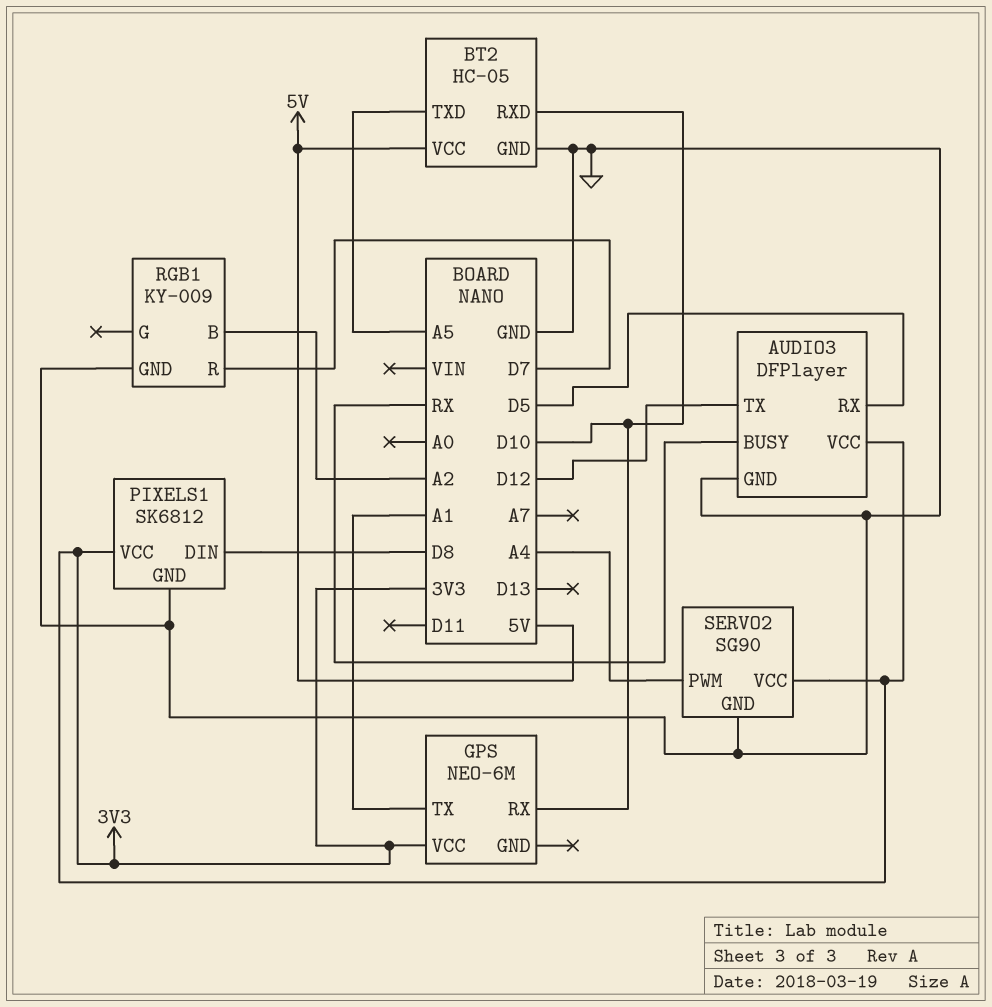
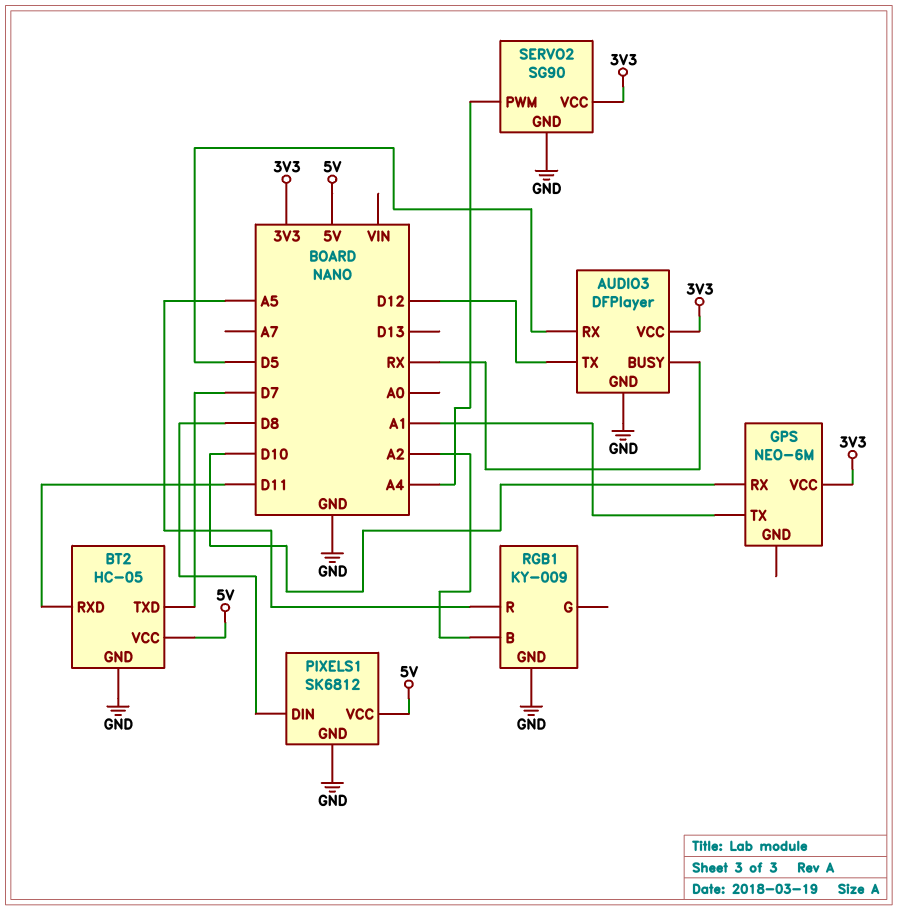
BT2 pin RXD: D10 -> D11
BT2 pin TXD: A5 -> D7
PIXELS1 pin VCC: 3V3 -> 5V
RGB1 pin R: D7 -> A5

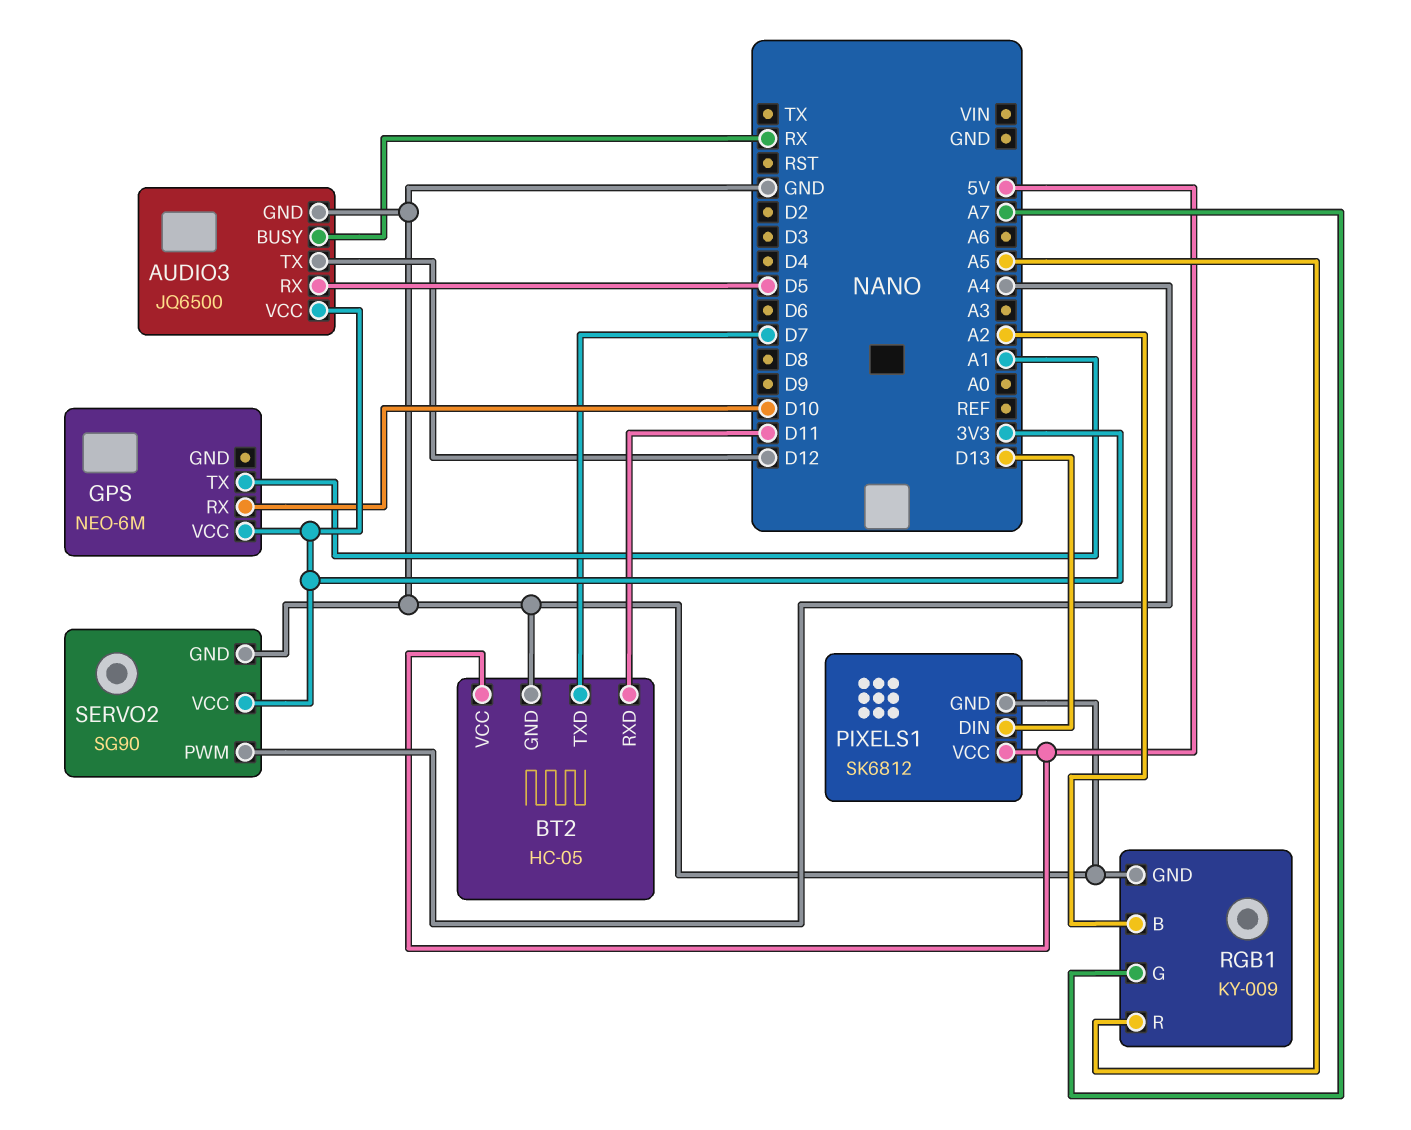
AUDIO3: DFPlayer -> JQ6500
PIXELS1 pin DIN: D8 -> D13
RGB1 pin G: none -> A7

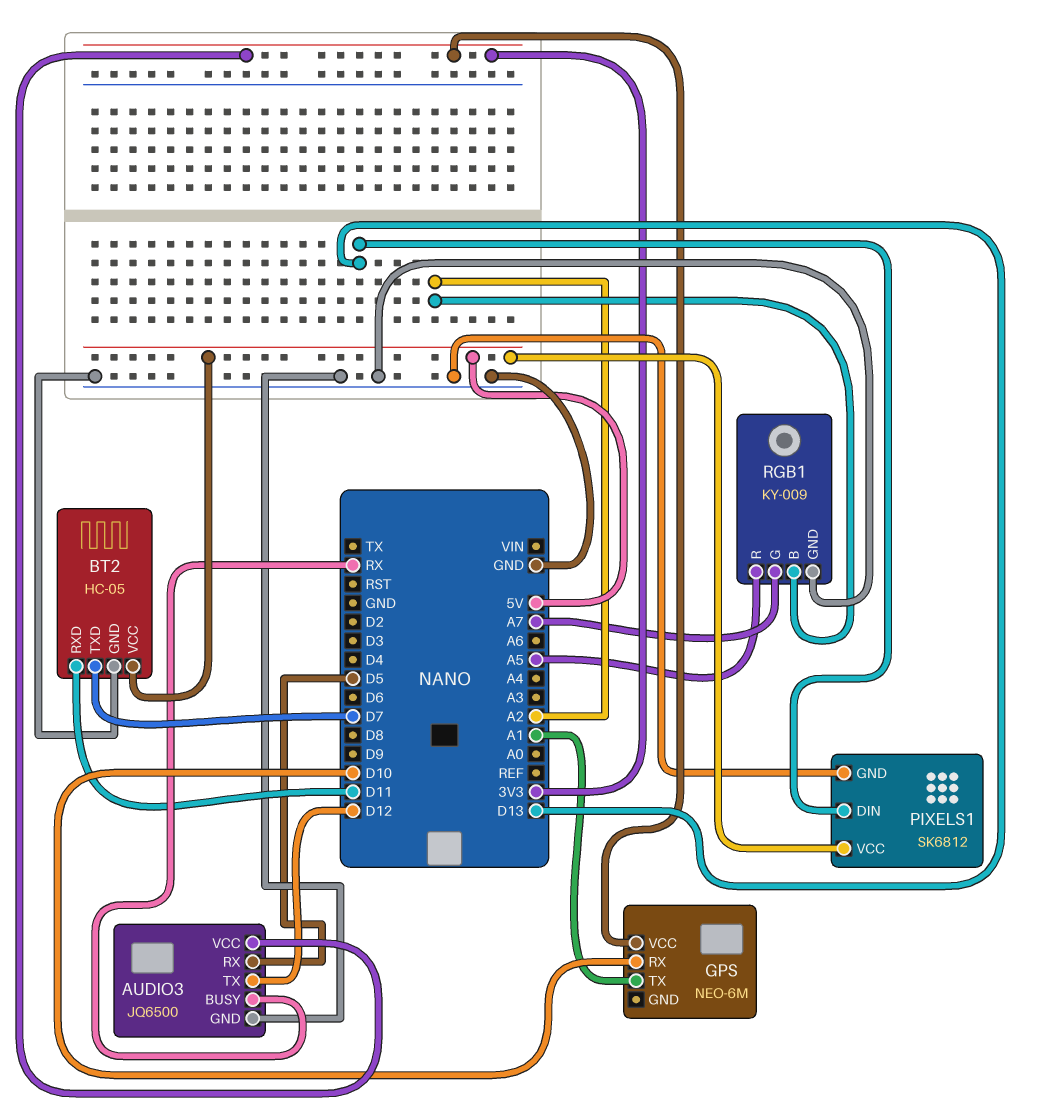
SERVO2: SG90 -> none
SERVO2 pin GND: GND -> none
SERVO2 pin PWM: A4 -> none
SERVO2 pin VCC: 3V3 -> none

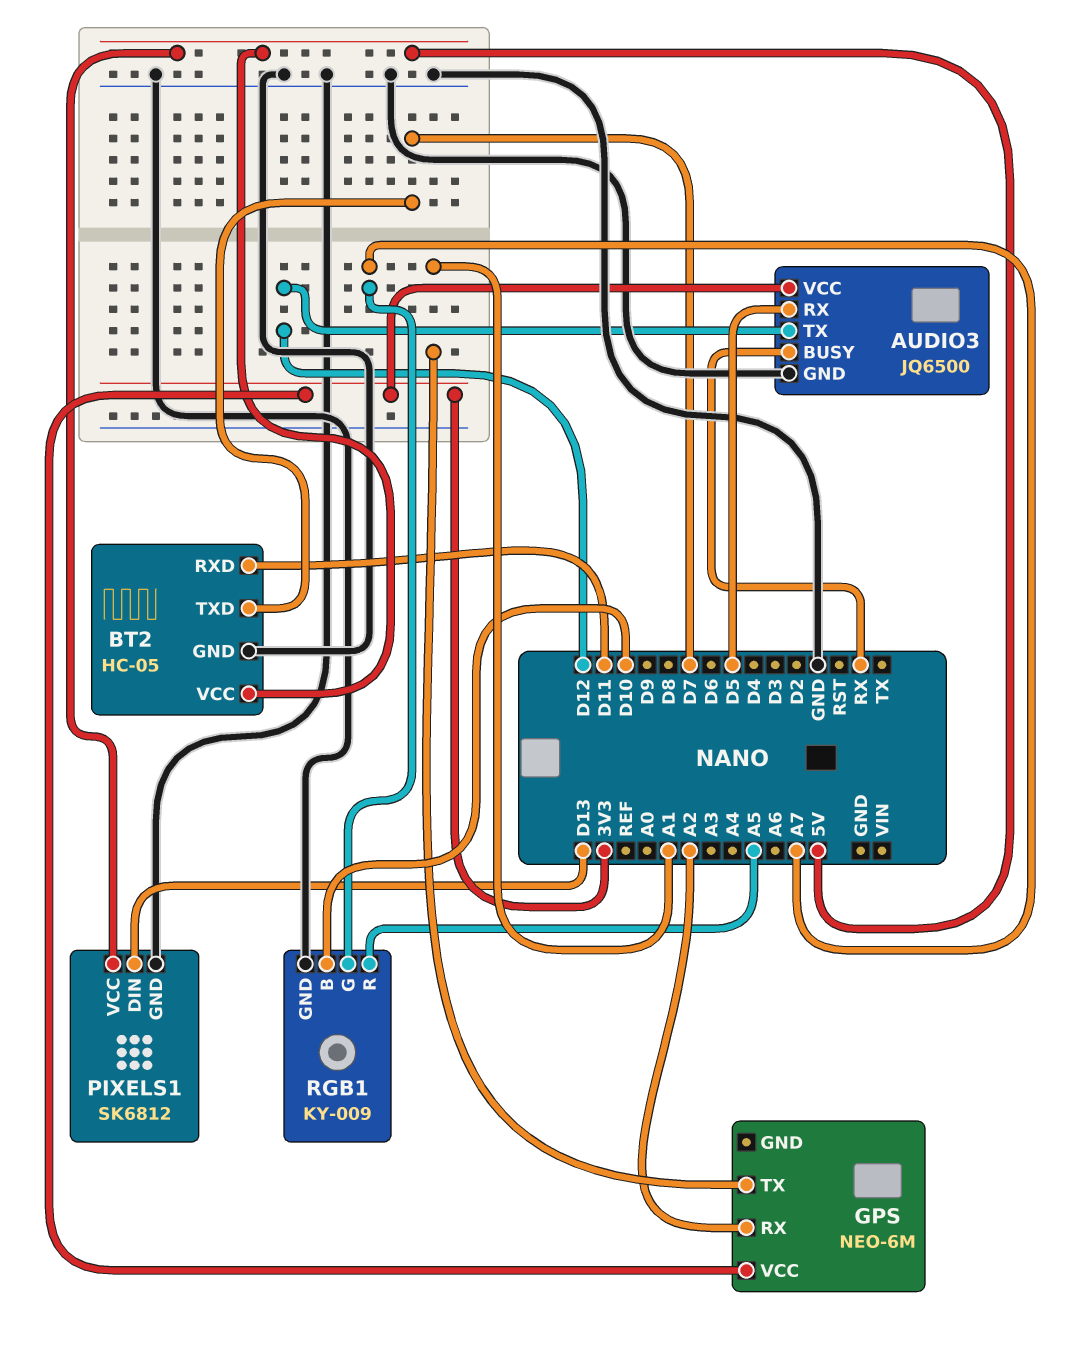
GPS pin RX: D10 -> A2
RGB1 pin B: A2 -> D10

